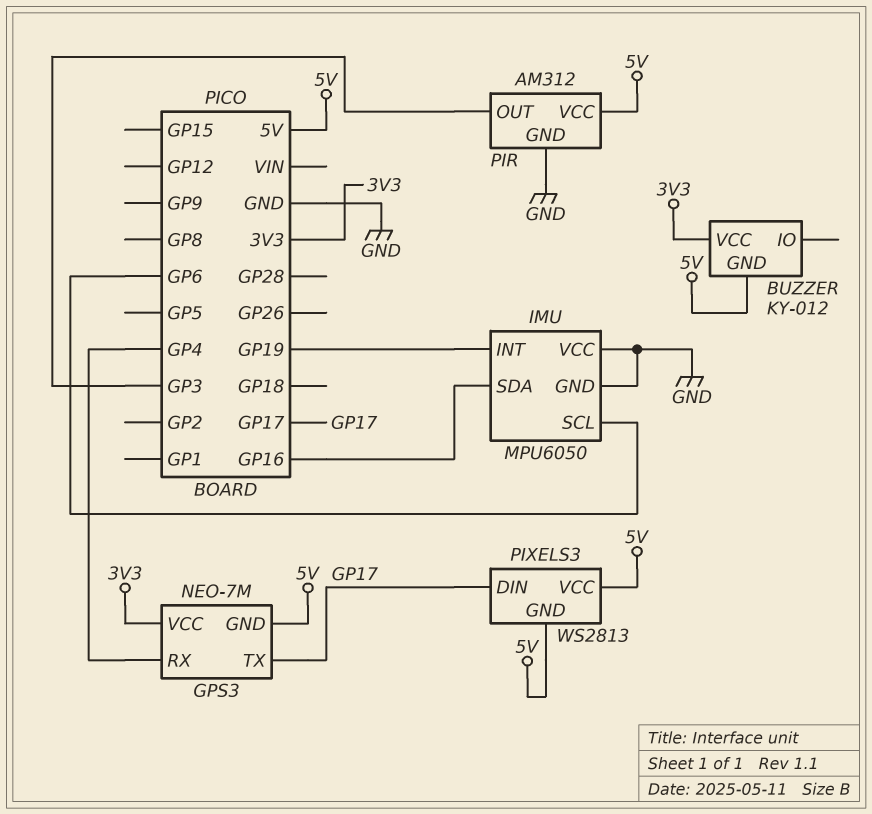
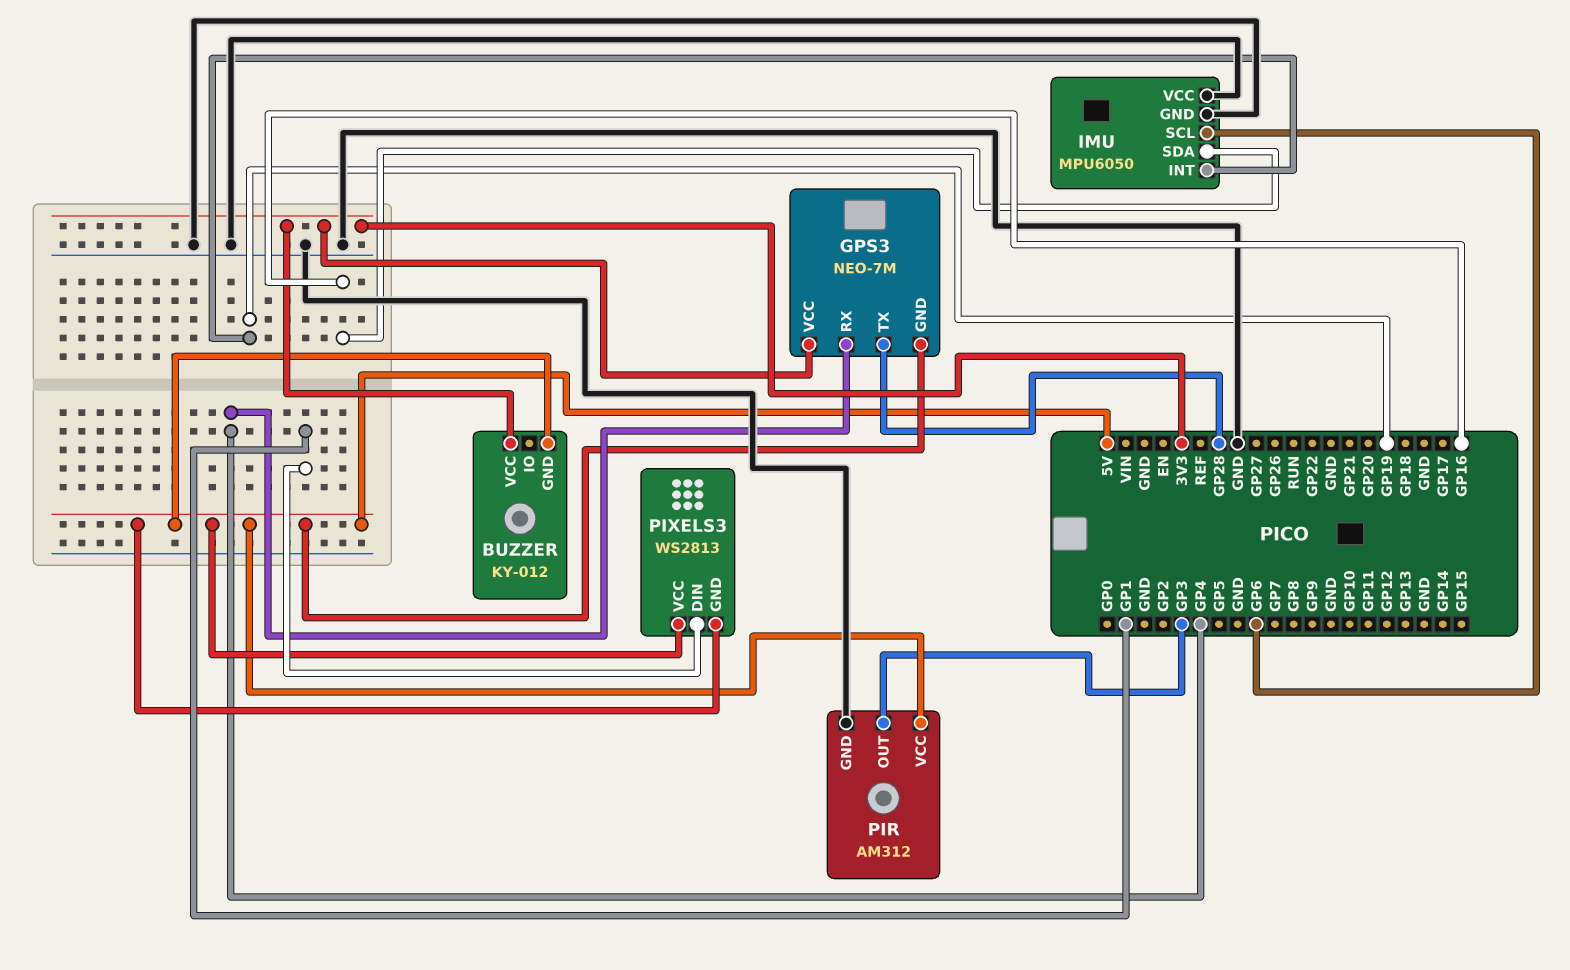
GPS3 pin TX: GP17 -> GP28
PIXELS3 pin DIN: GP17 -> GP1

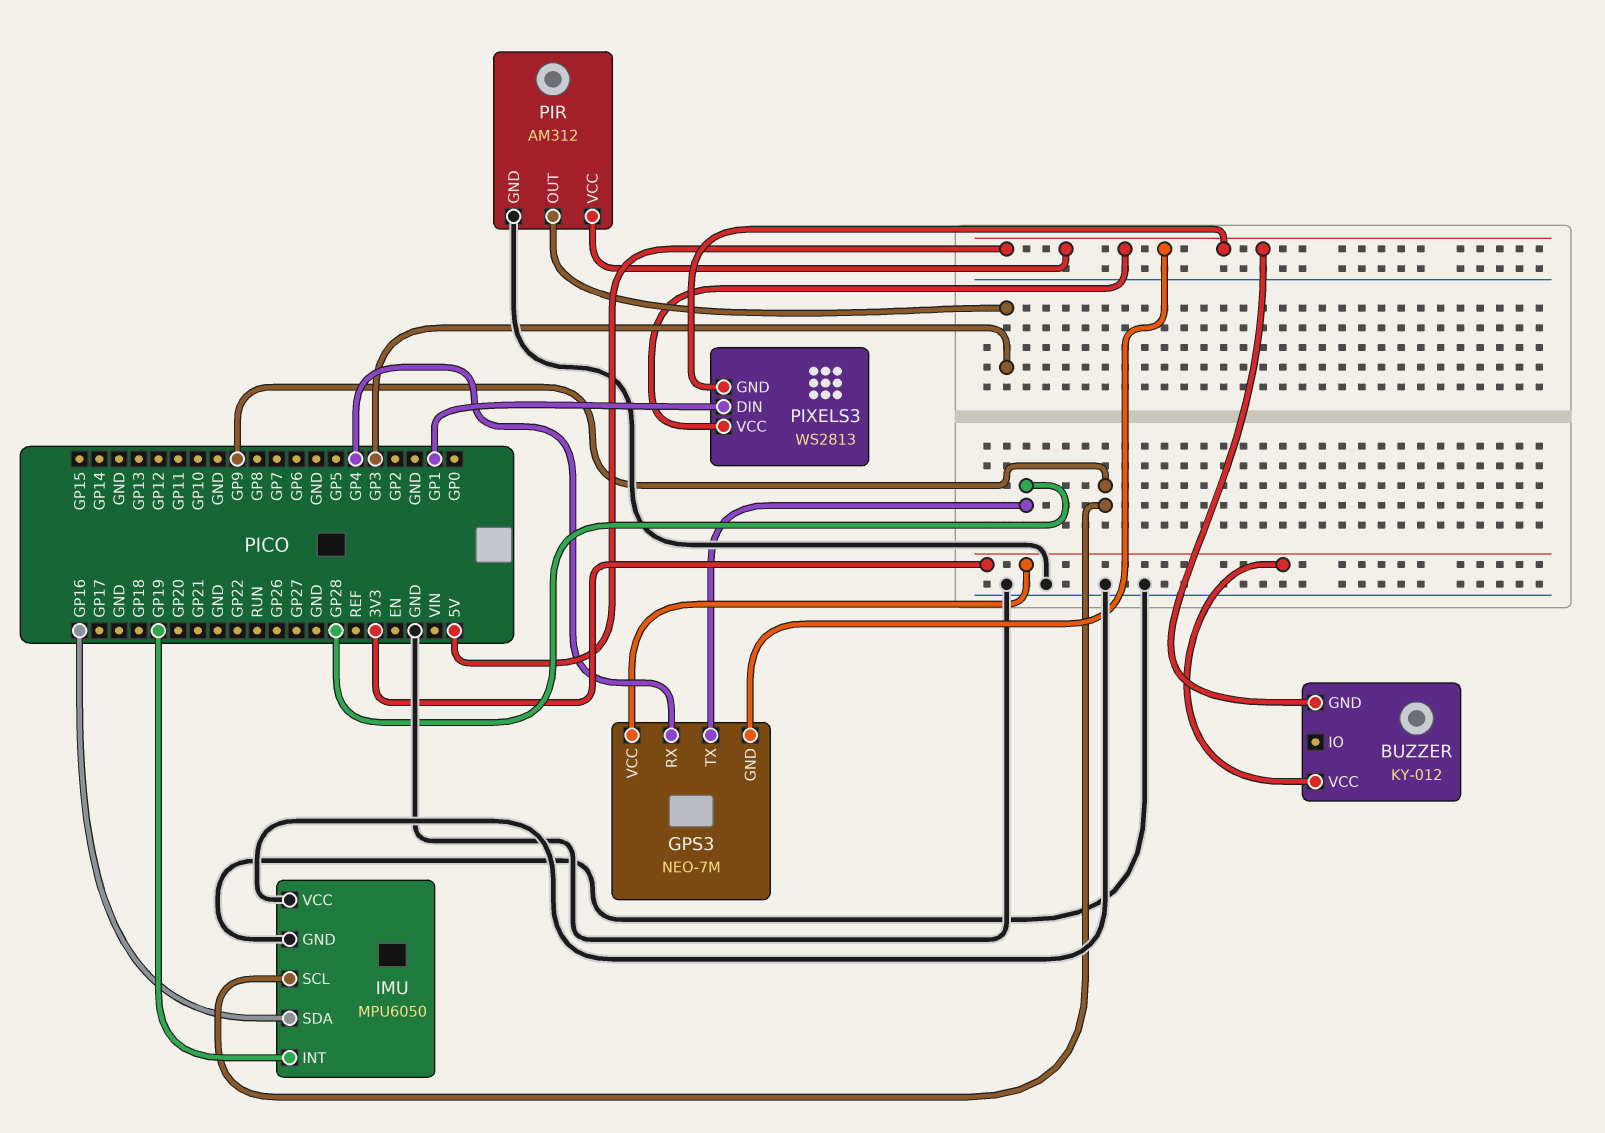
IMU pin SCL: GP6 -> GP9

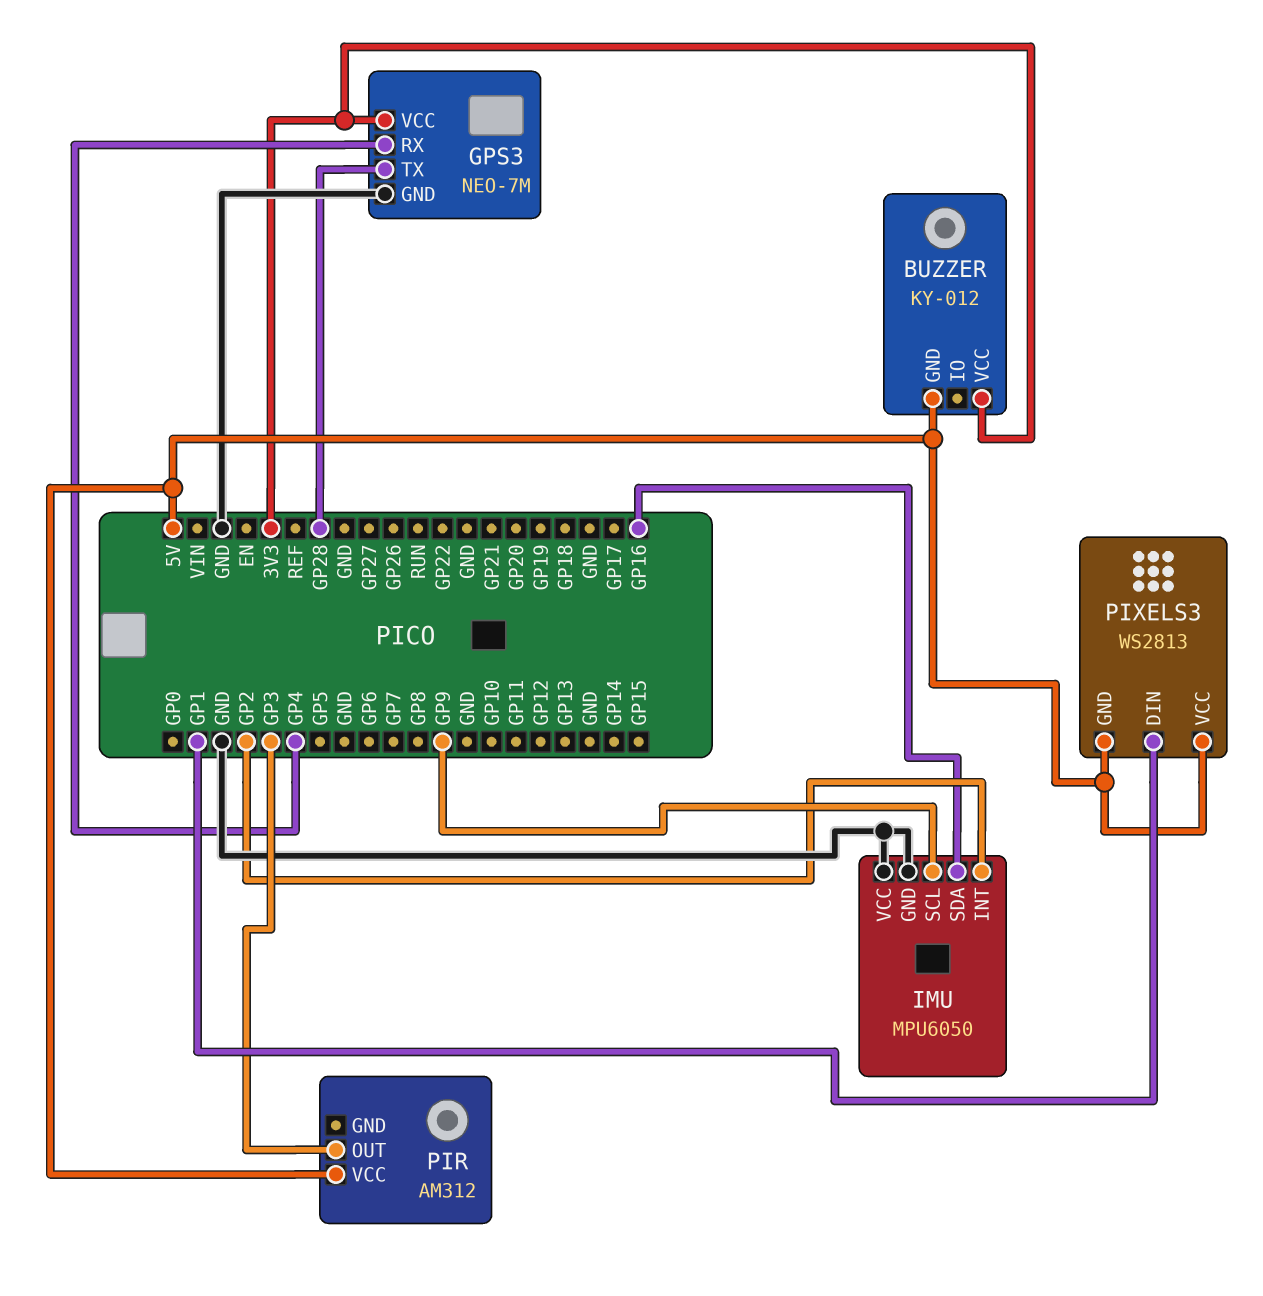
GPS3 pin GND: 5V -> GND
IMU pin INT: GP19 -> GP2
PIR pin GND: GND -> none

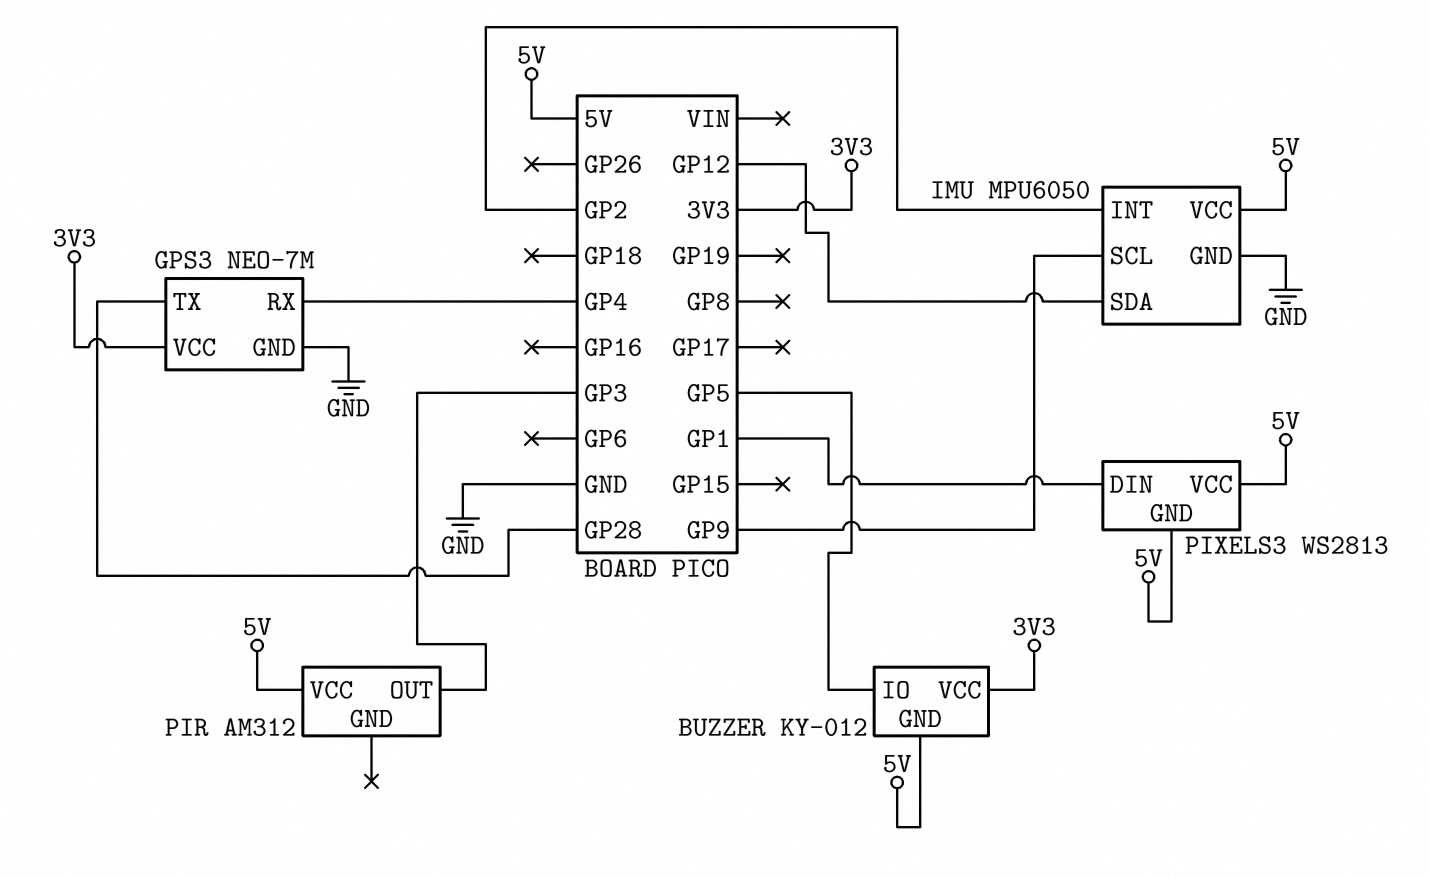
BUZZER pin IO: none -> GP5
IMU pin SDA: GP16 -> GP12
IMU pin VCC: GND -> 5V

